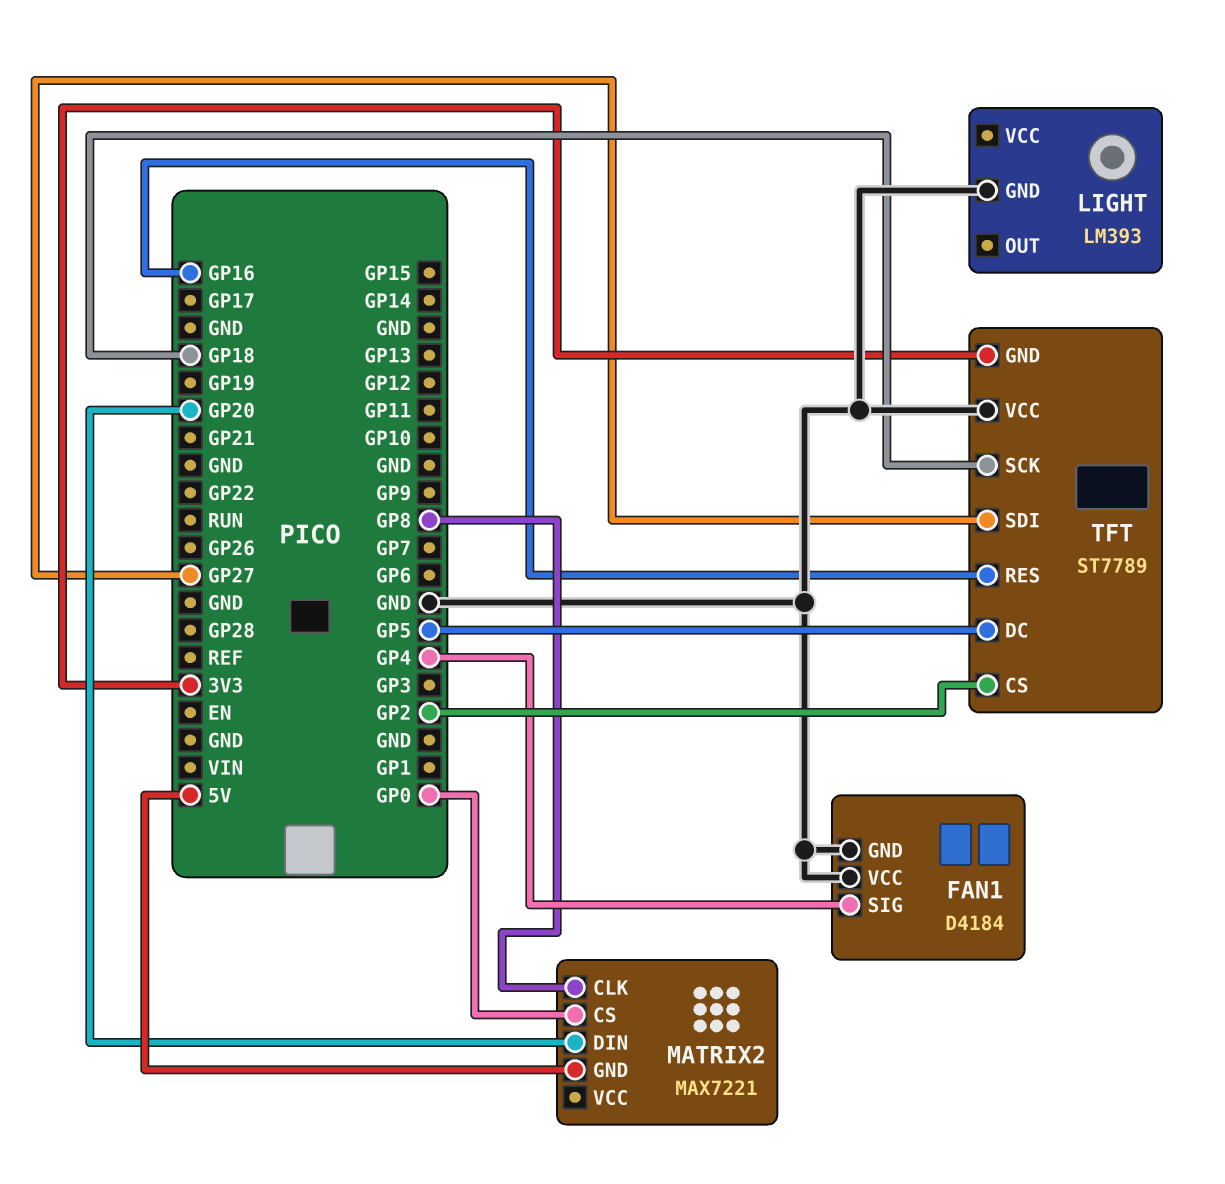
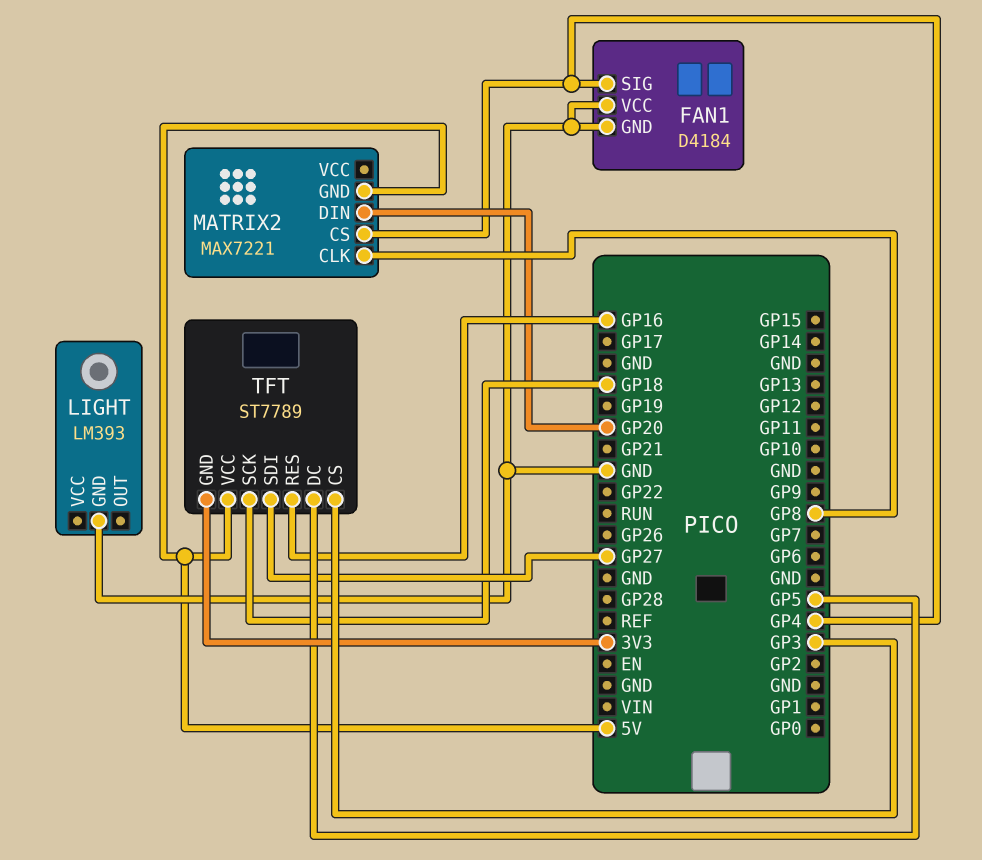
MATRIX2 pin CS: GP0 -> GP4
TFT pin CS: GP2 -> GP3
TFT pin VCC: GND -> 5V

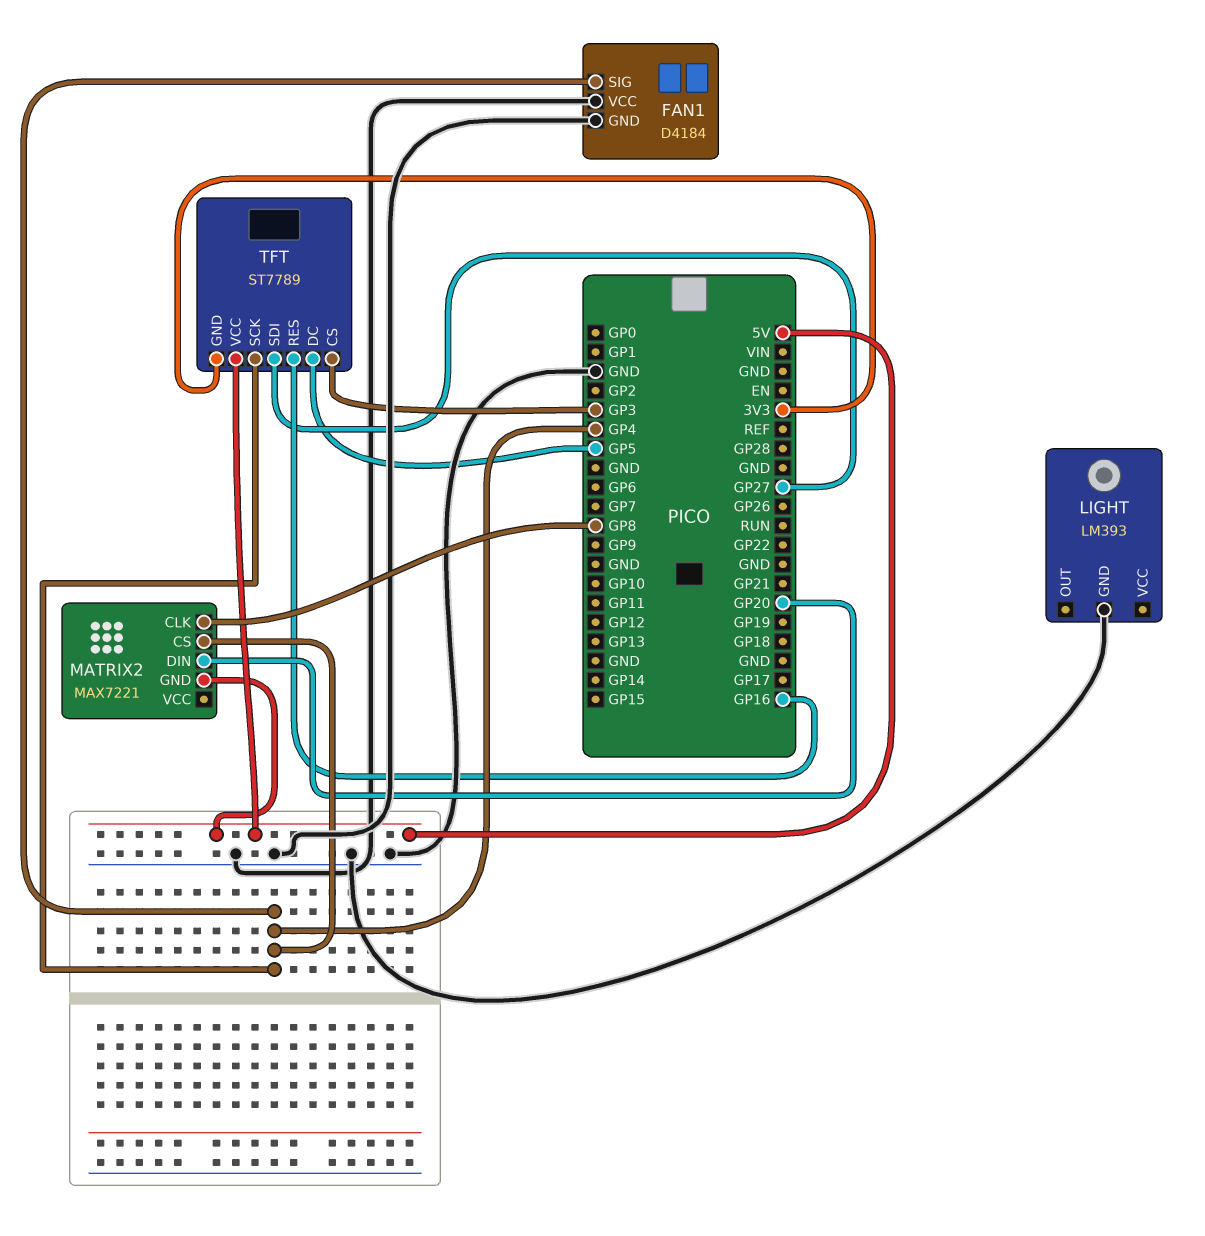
TFT pin SCK: GP18 -> GP4

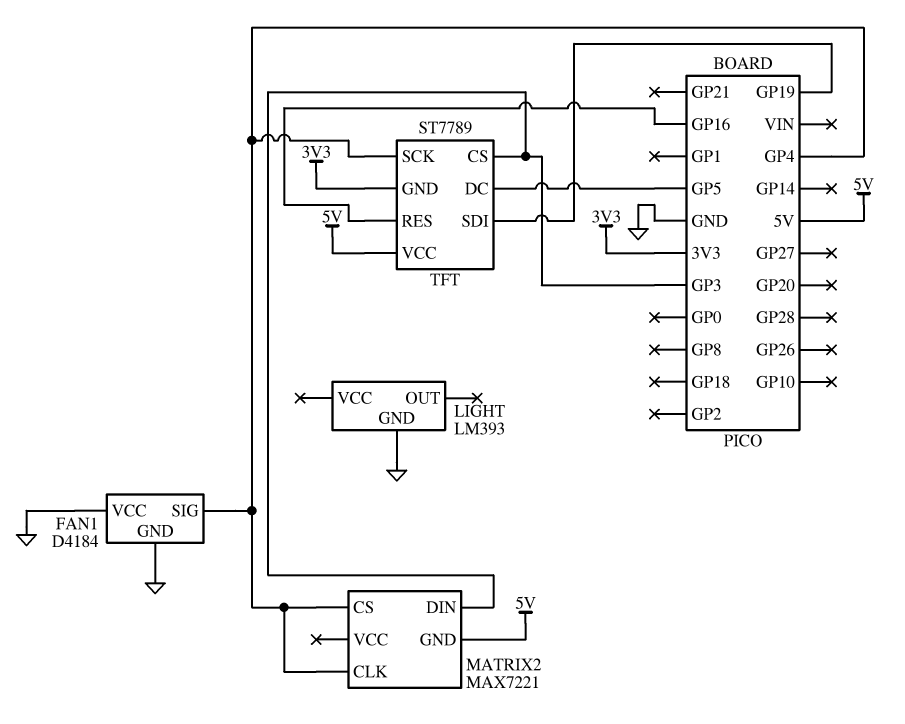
MATRIX2 pin CLK: GP8 -> GP4
MATRIX2 pin DIN: GP20 -> GP3
TFT pin SDI: GP27 -> GP19

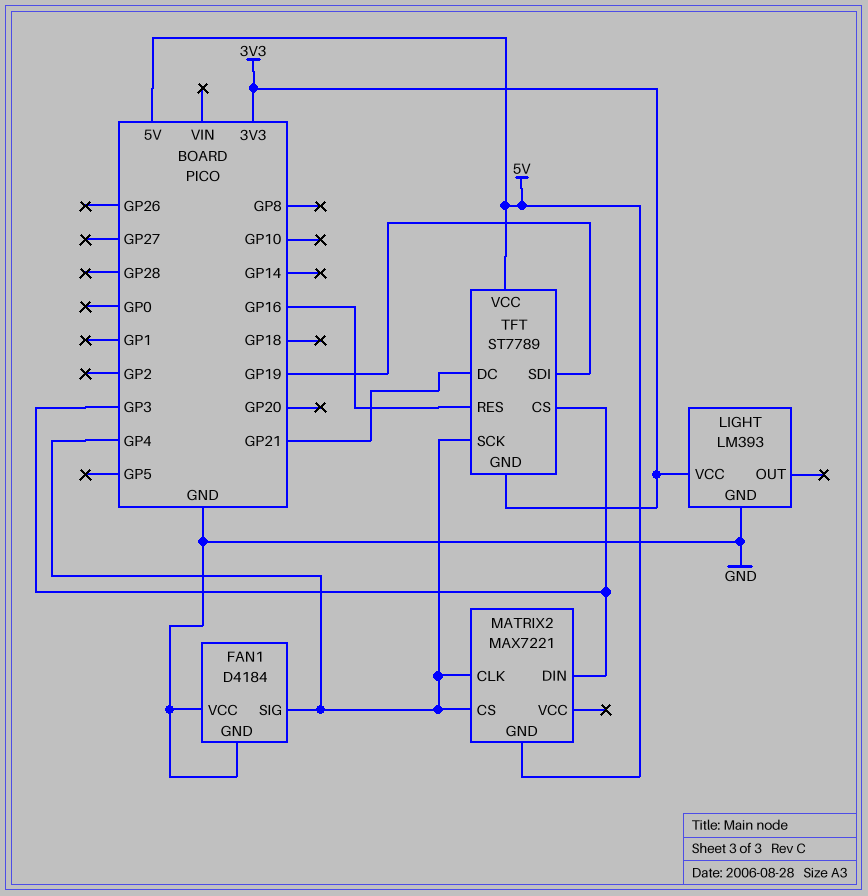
LIGHT pin VCC: none -> 3V3
TFT pin DC: GP5 -> GP21

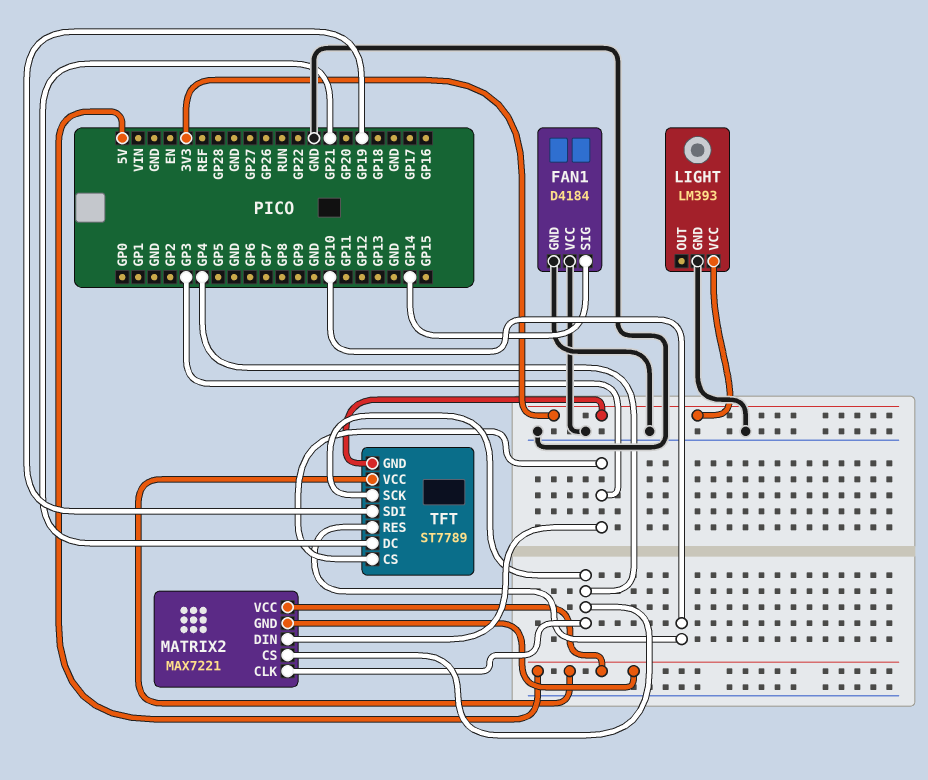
FAN1 pin SIG: GP4 -> GP14
MATRIX2 pin VCC: none -> 5V
TFT pin RES: GP16 -> GP10

